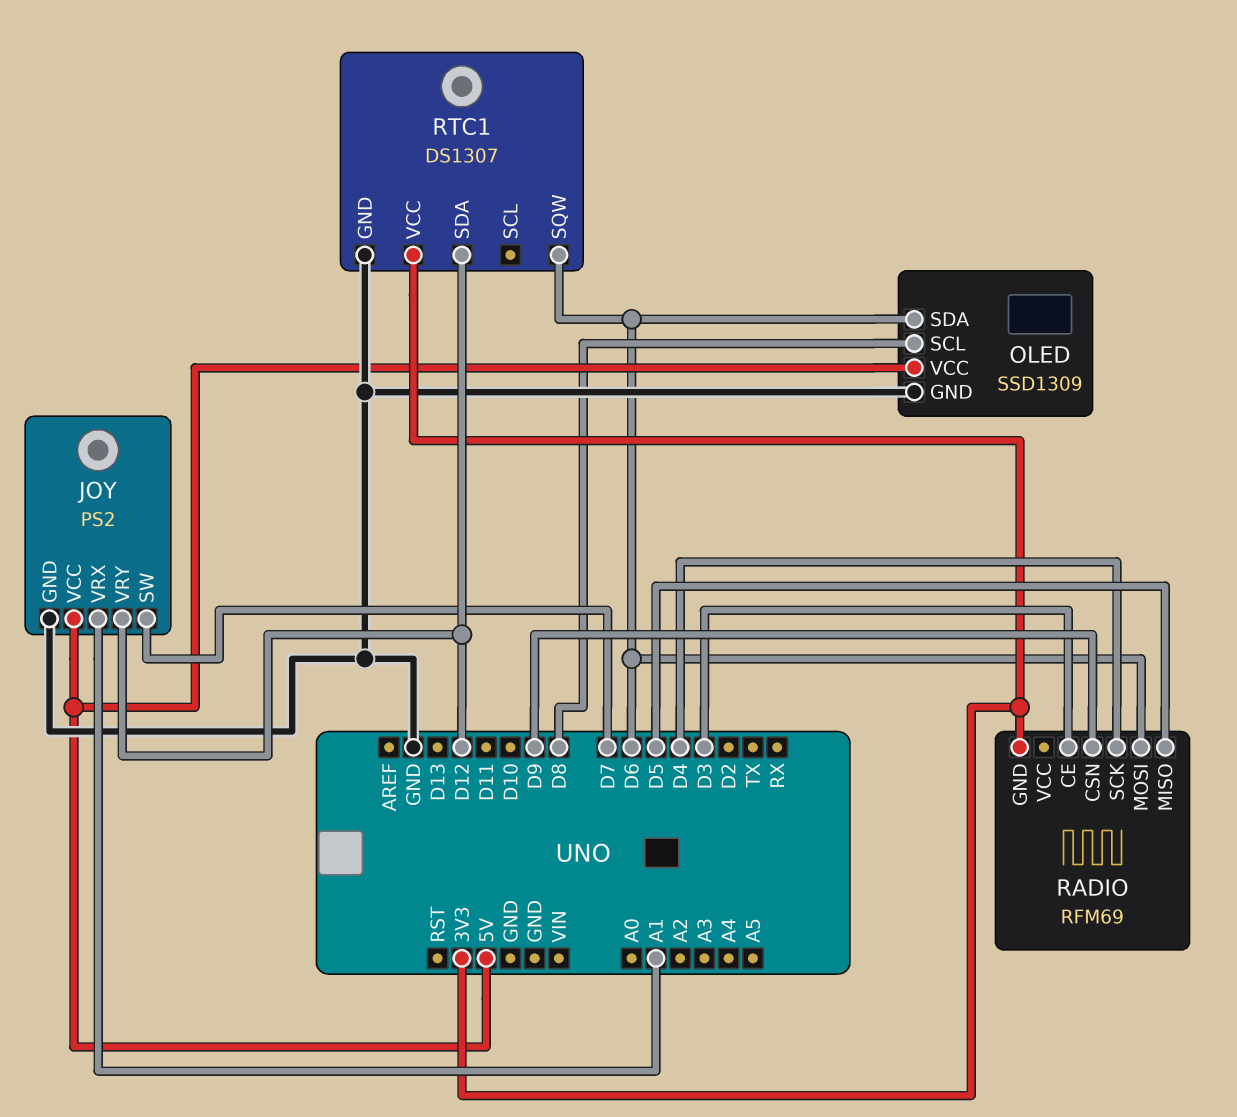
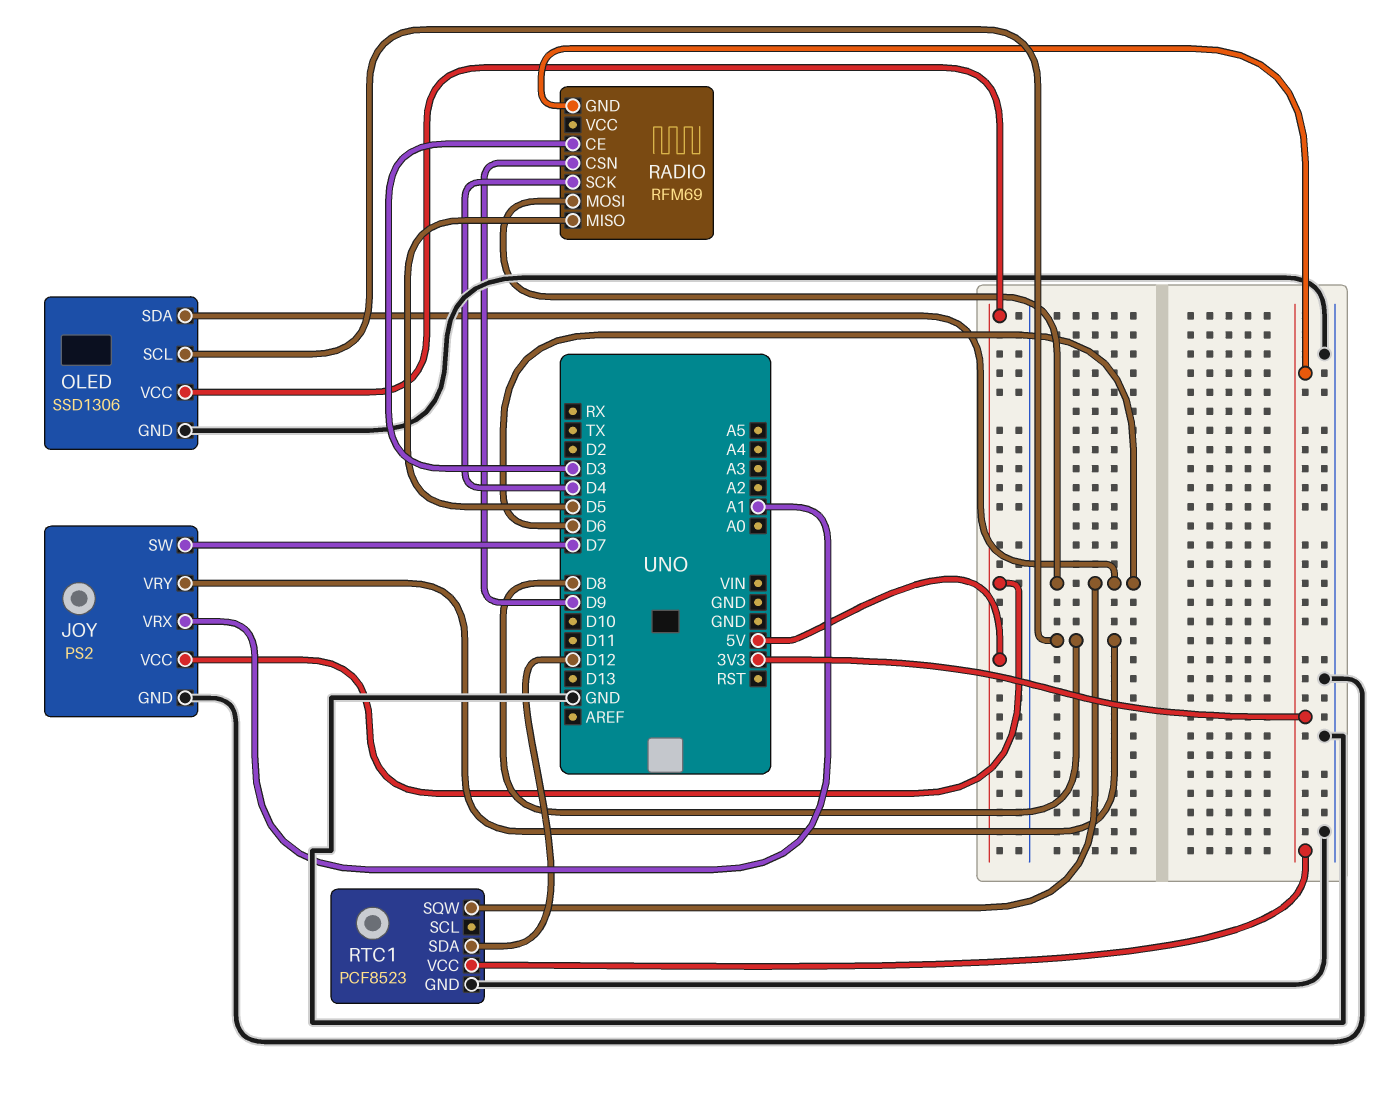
JOY pin VRY: D12 -> D8
OLED: SSD1309 -> SSD1306
RTC1: DS1307 -> PCF8523

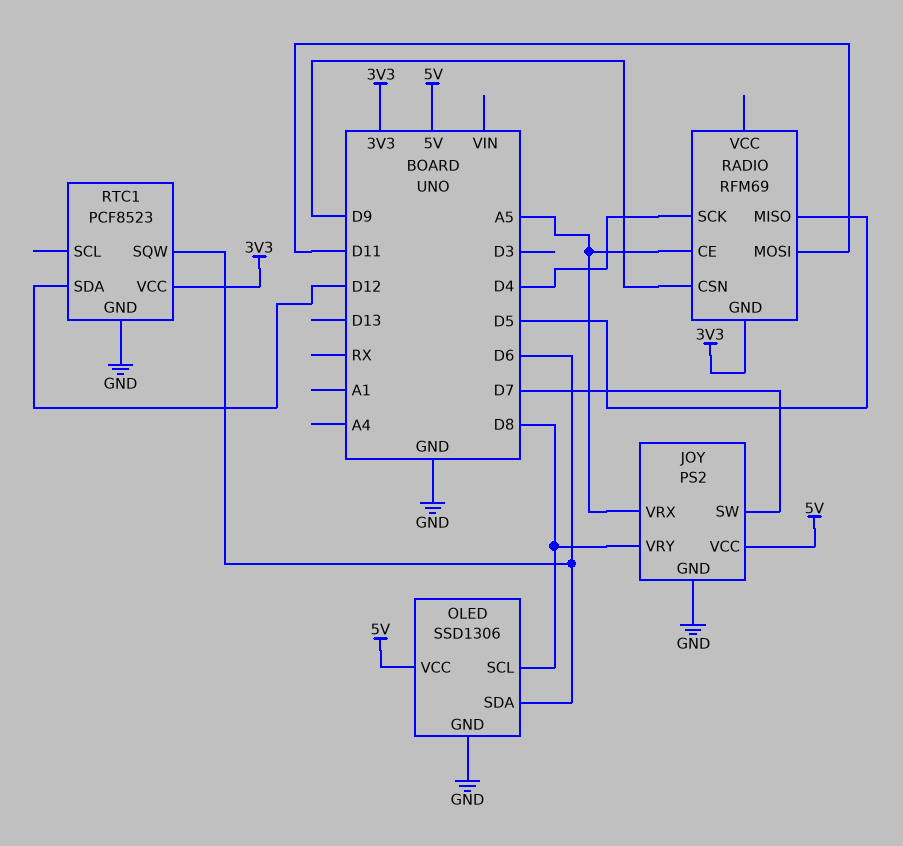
JOY pin VRX: A1 -> A5
RADIO pin CE: D3 -> A5
RADIO pin MOSI: D6 -> D11

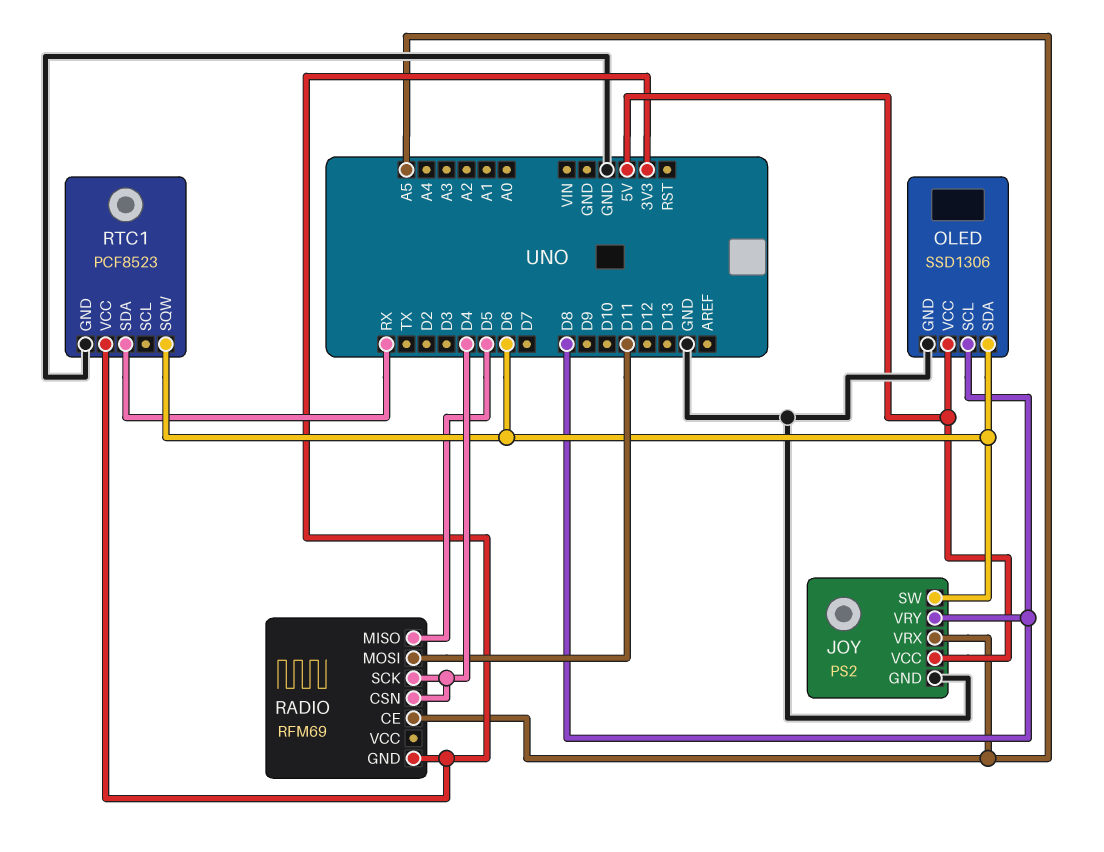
JOY pin SW: D7 -> D6
RADIO pin CSN: D9 -> D4
RTC1 pin SDA: D12 -> RX

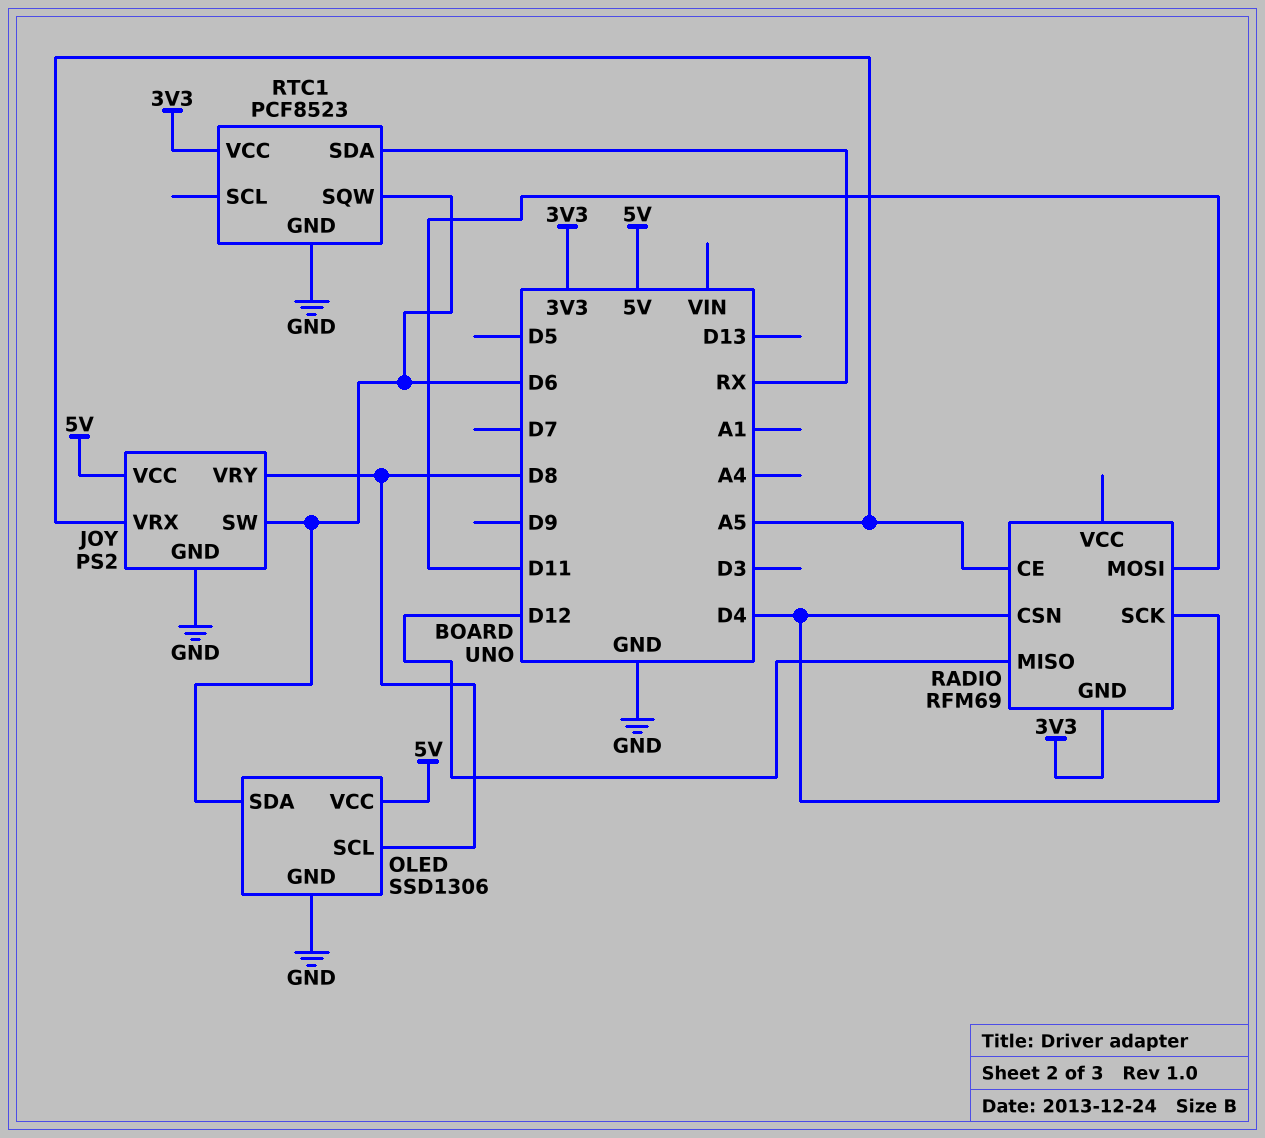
RADIO pin MISO: D5 -> D12

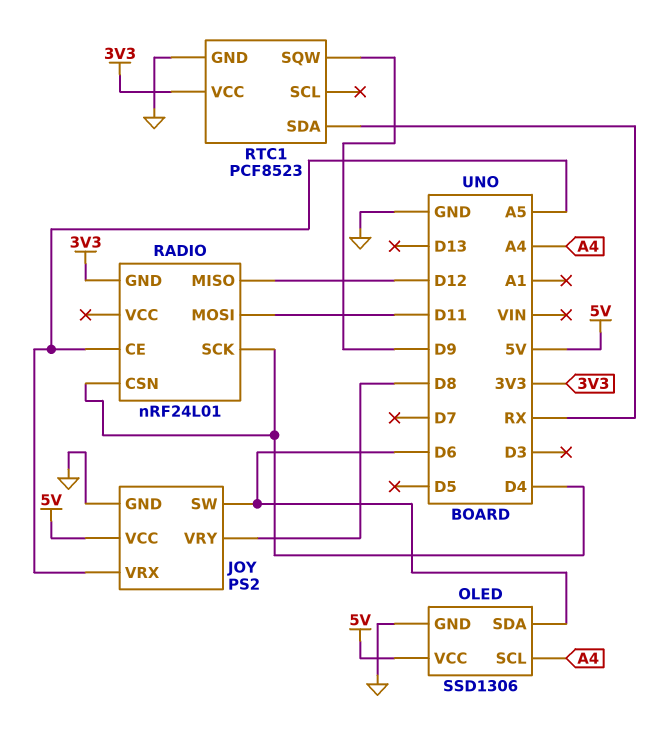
OLED pin SCL: D8 -> A4
RADIO: RFM69 -> nRF24L01
RTC1 pin SQW: D6 -> D9

